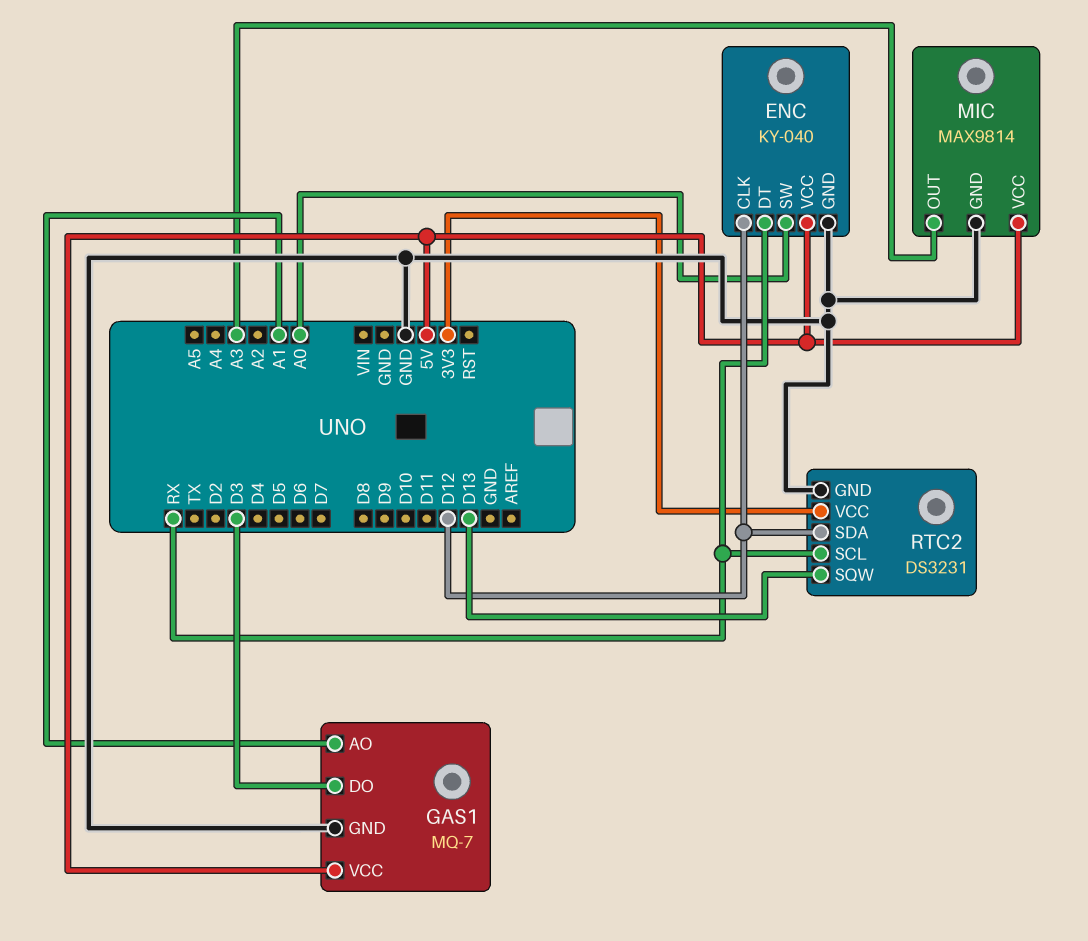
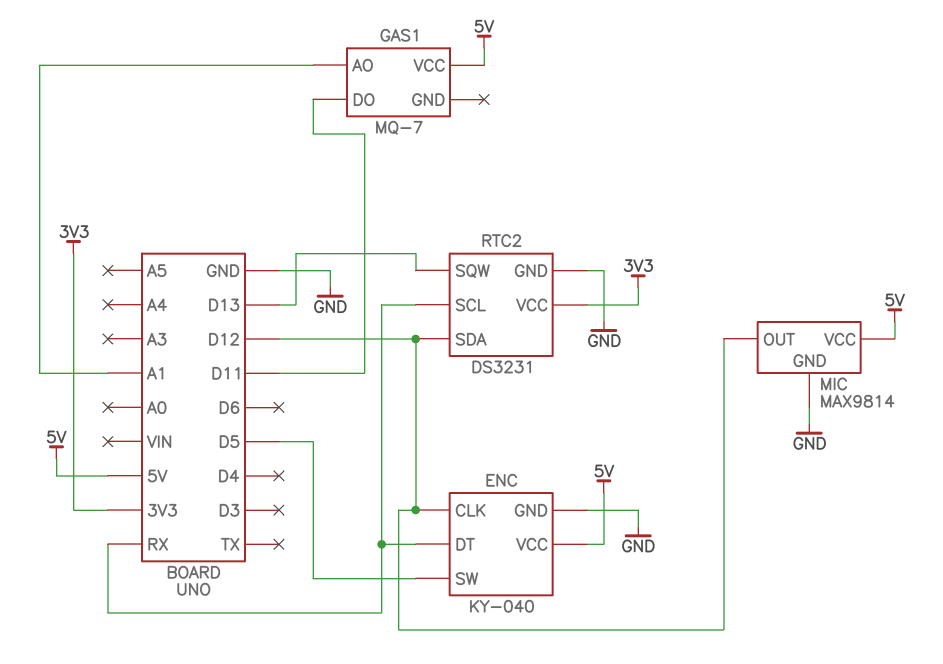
ENC pin SW: A0 -> D5
GAS1 pin DO: D3 -> D11
GAS1 pin GND: GND -> none
MIC pin OUT: A3 -> D12

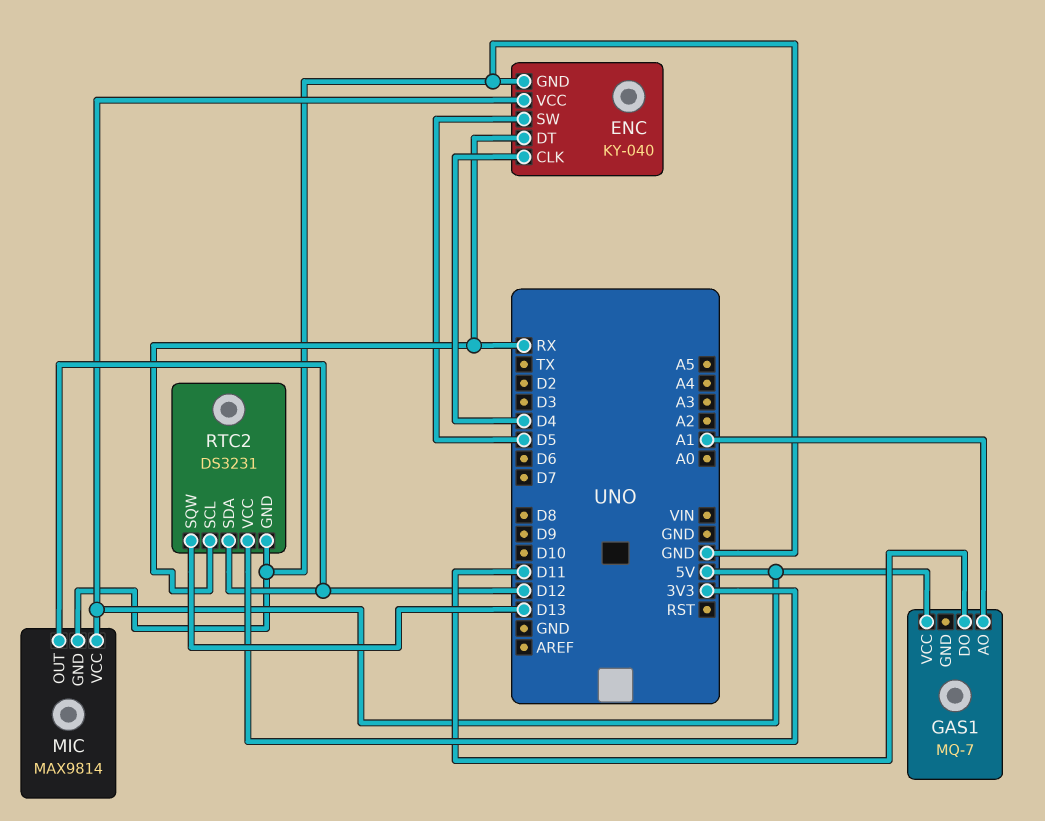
ENC pin CLK: D12 -> D4

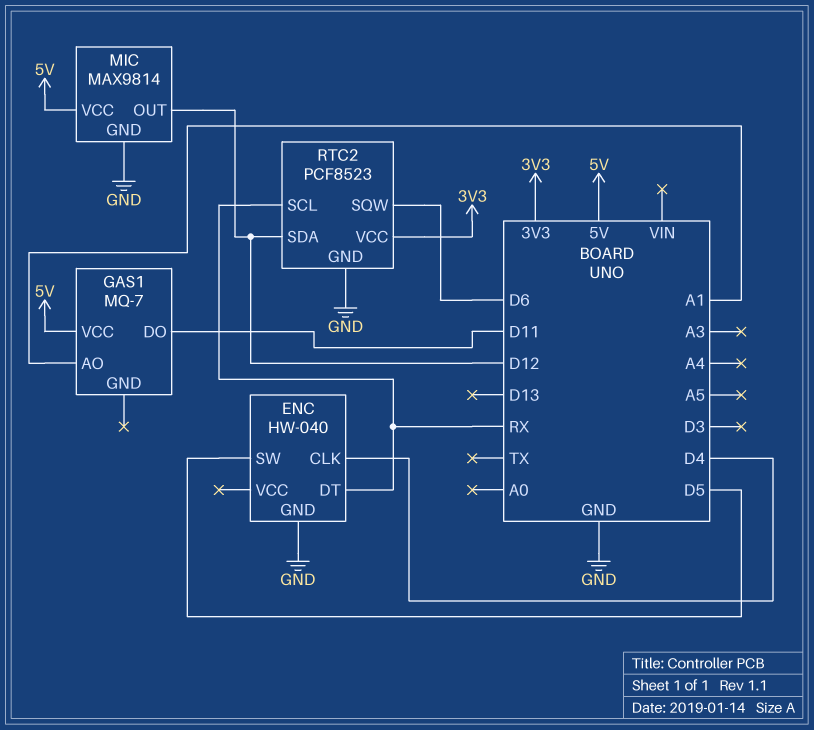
ENC: KY-040 -> HW-040
ENC pin VCC: 5V -> none
RTC2: DS3231 -> PCF8523
RTC2 pin SQW: D13 -> D6

